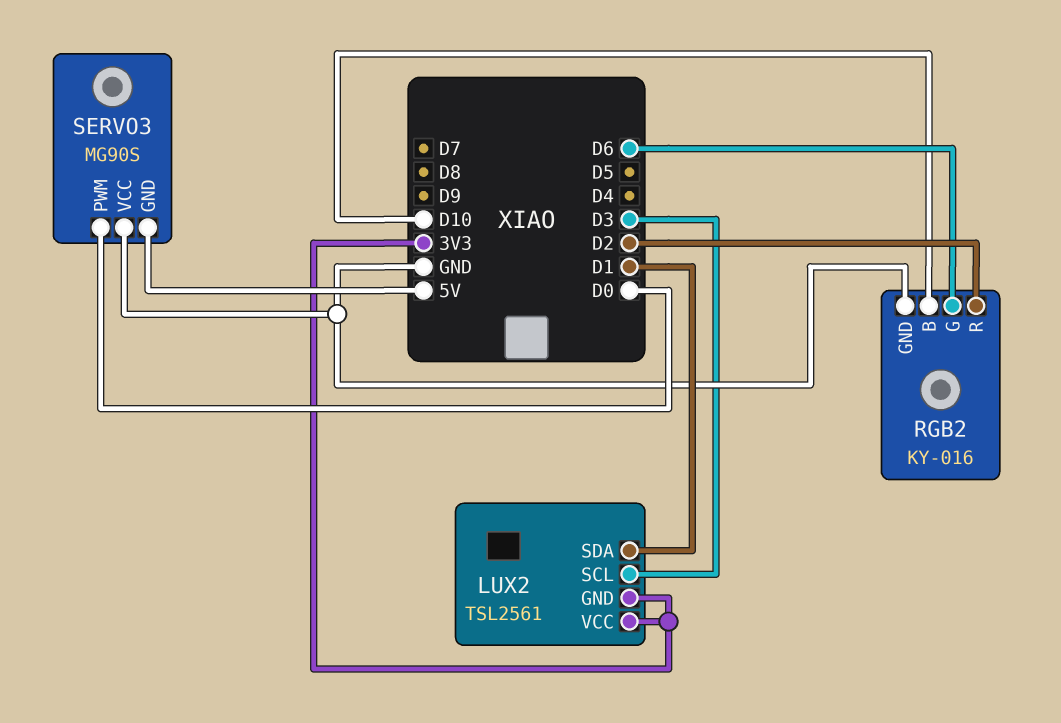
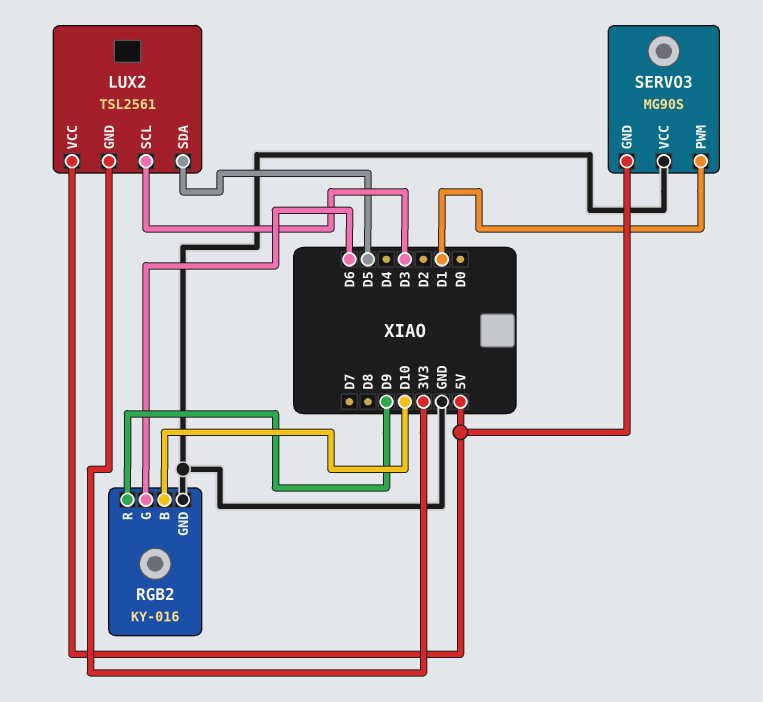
LUX2 pin SDA: D1 -> D5
LUX2 pin VCC: 3V3 -> 5V
RGB2 pin R: D2 -> D9
SERVO3 pin PWM: D0 -> D1

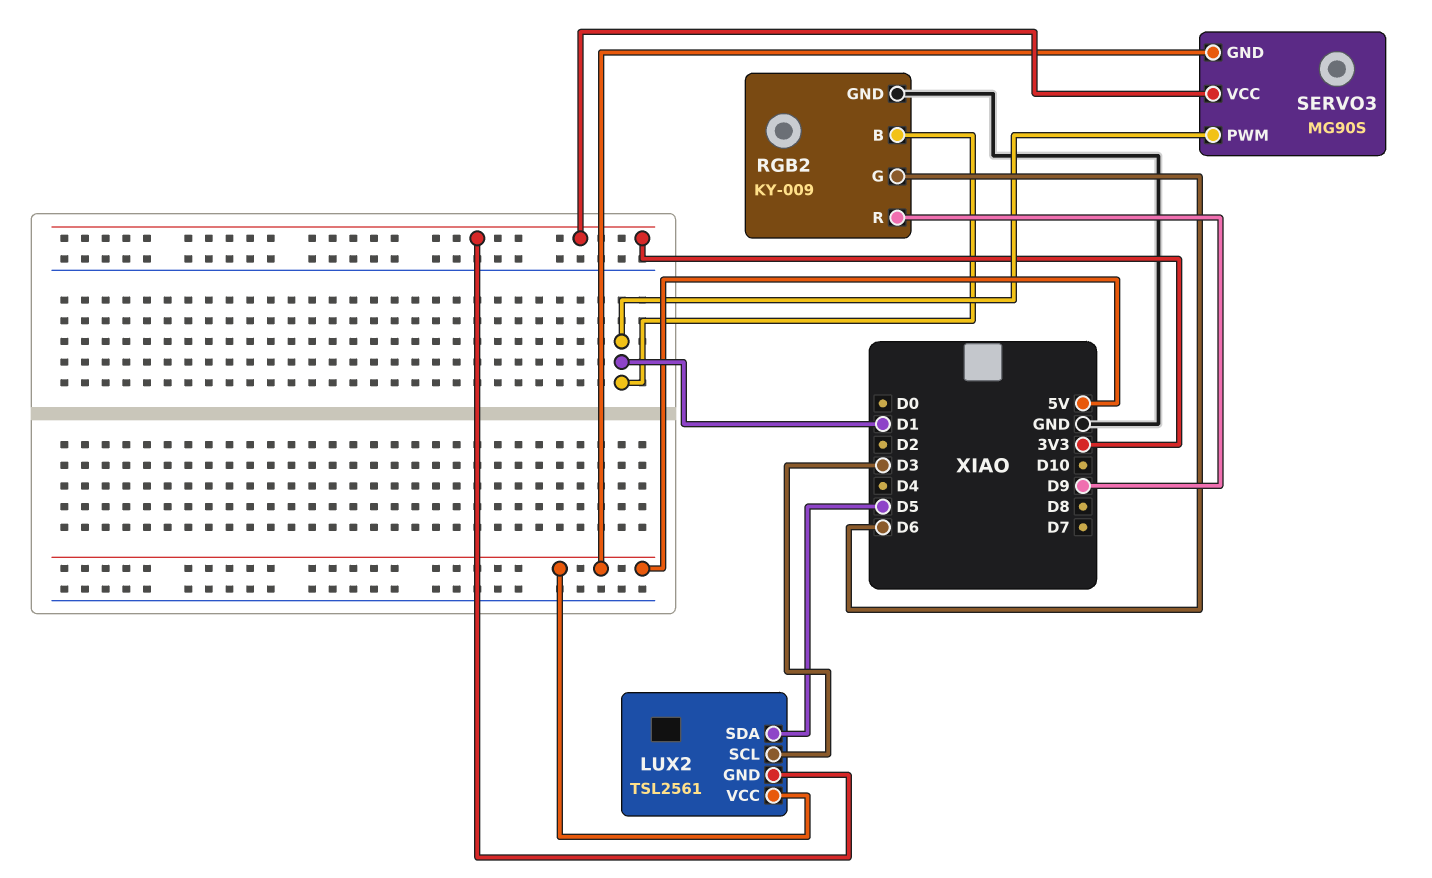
RGB2: KY-016 -> KY-009
RGB2 pin B: D10 -> D1
SERVO3 pin VCC: GND -> 3V3

